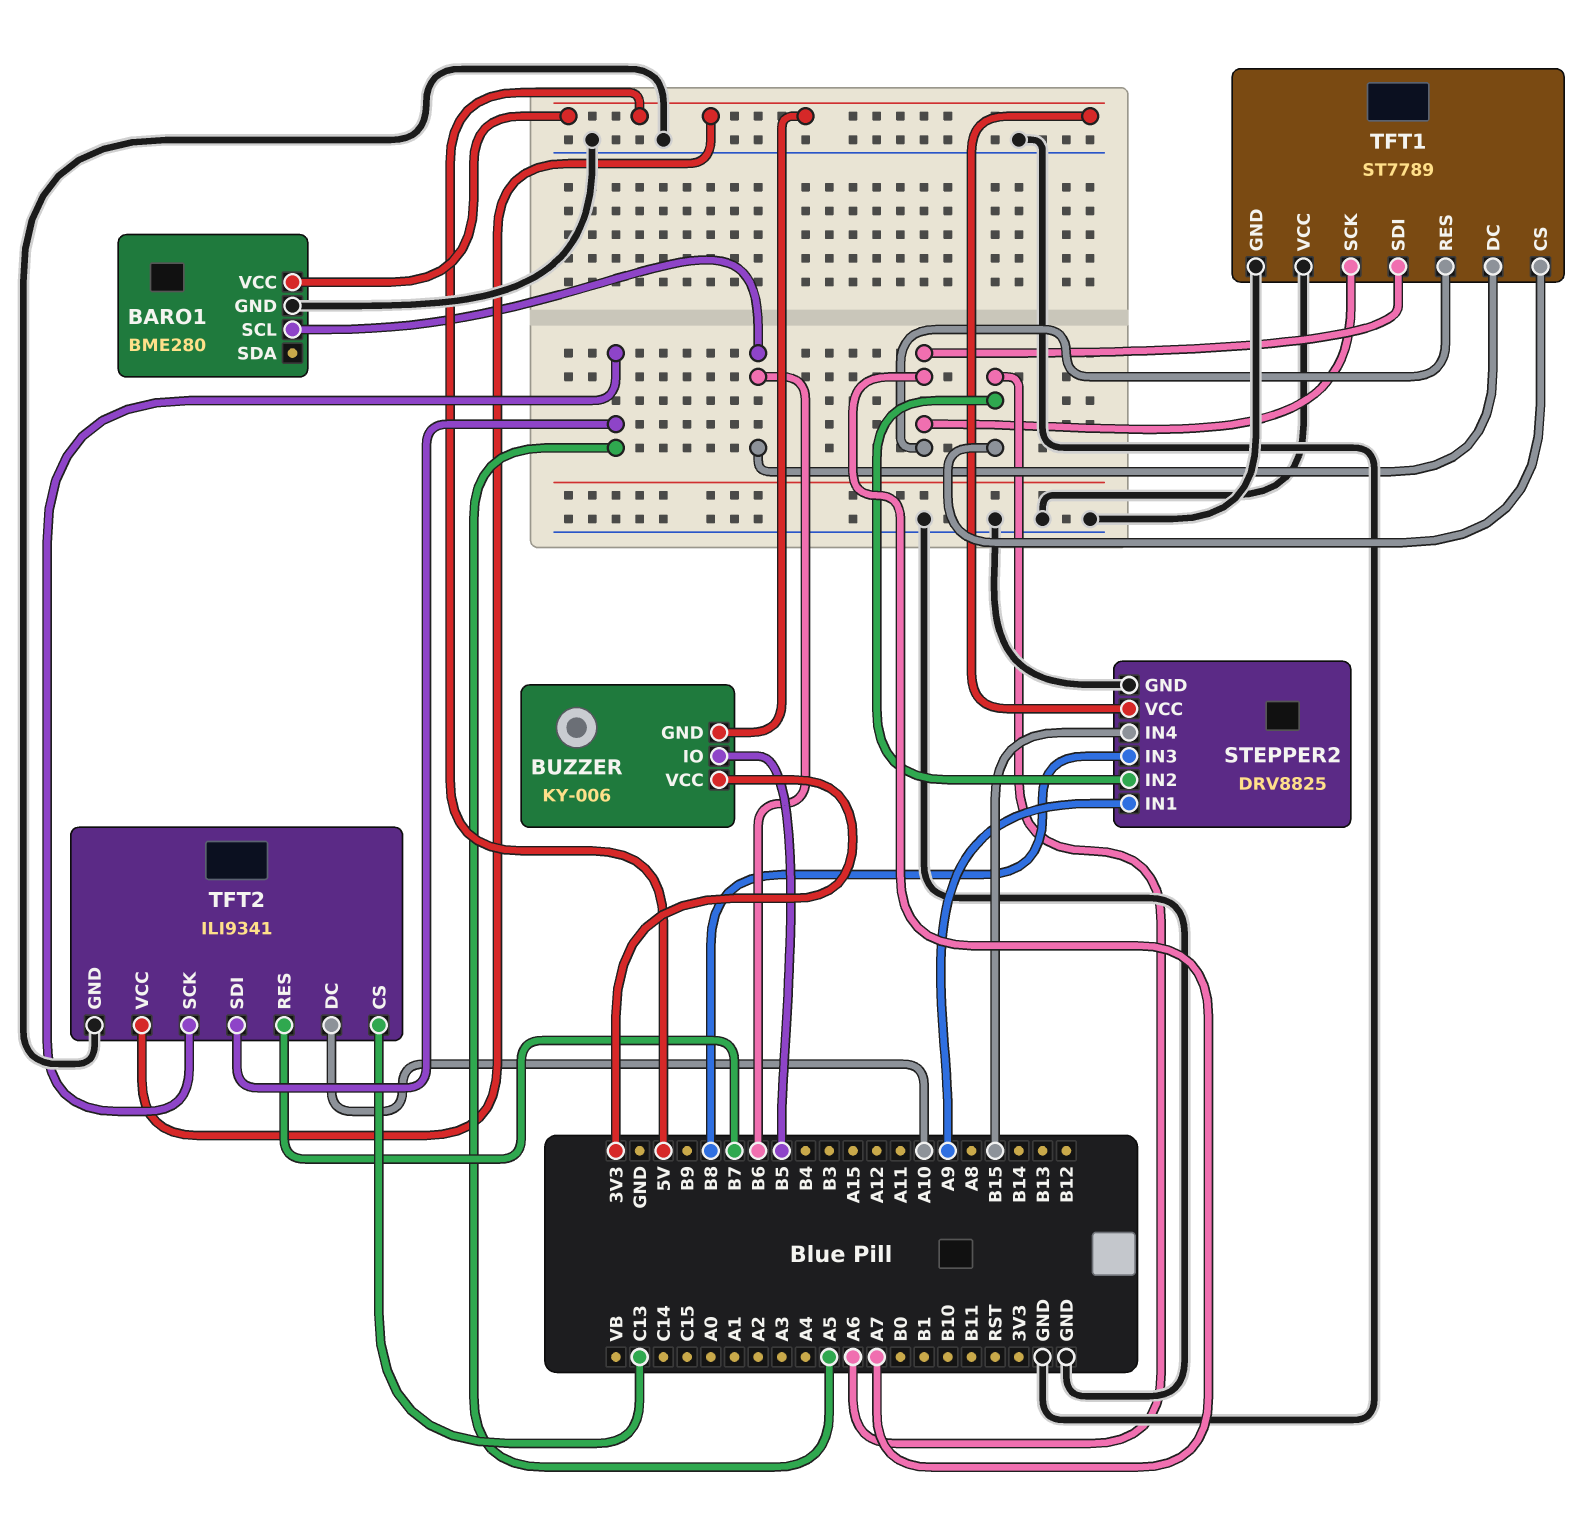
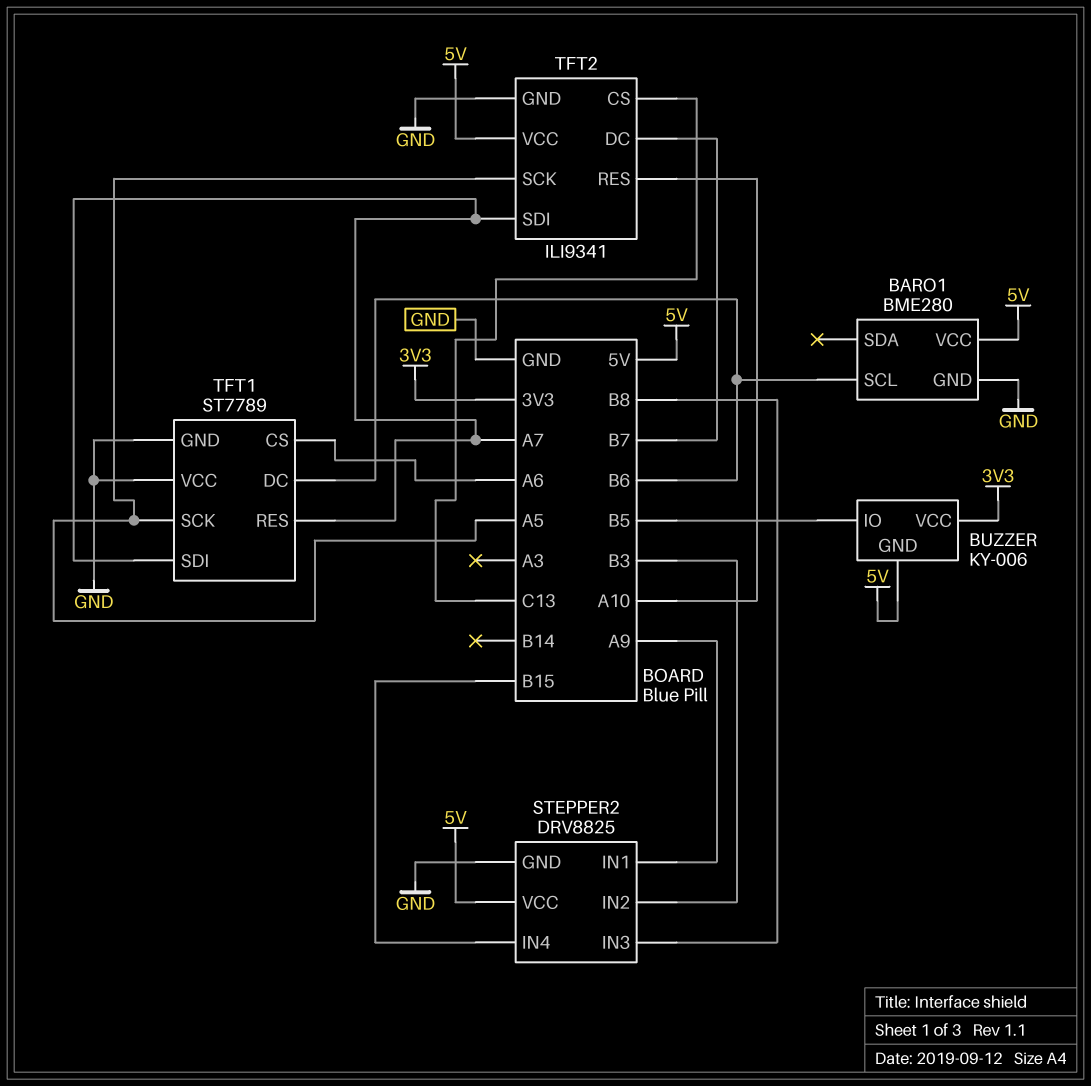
STEPPER2 pin IN2: A6 -> B3
TFT1 pin SCK: A7 -> A5
TFT2 pin DC: A10 -> B7
TFT2 pin RES: B7 -> A10
TFT2 pin SDI: A5 -> A7

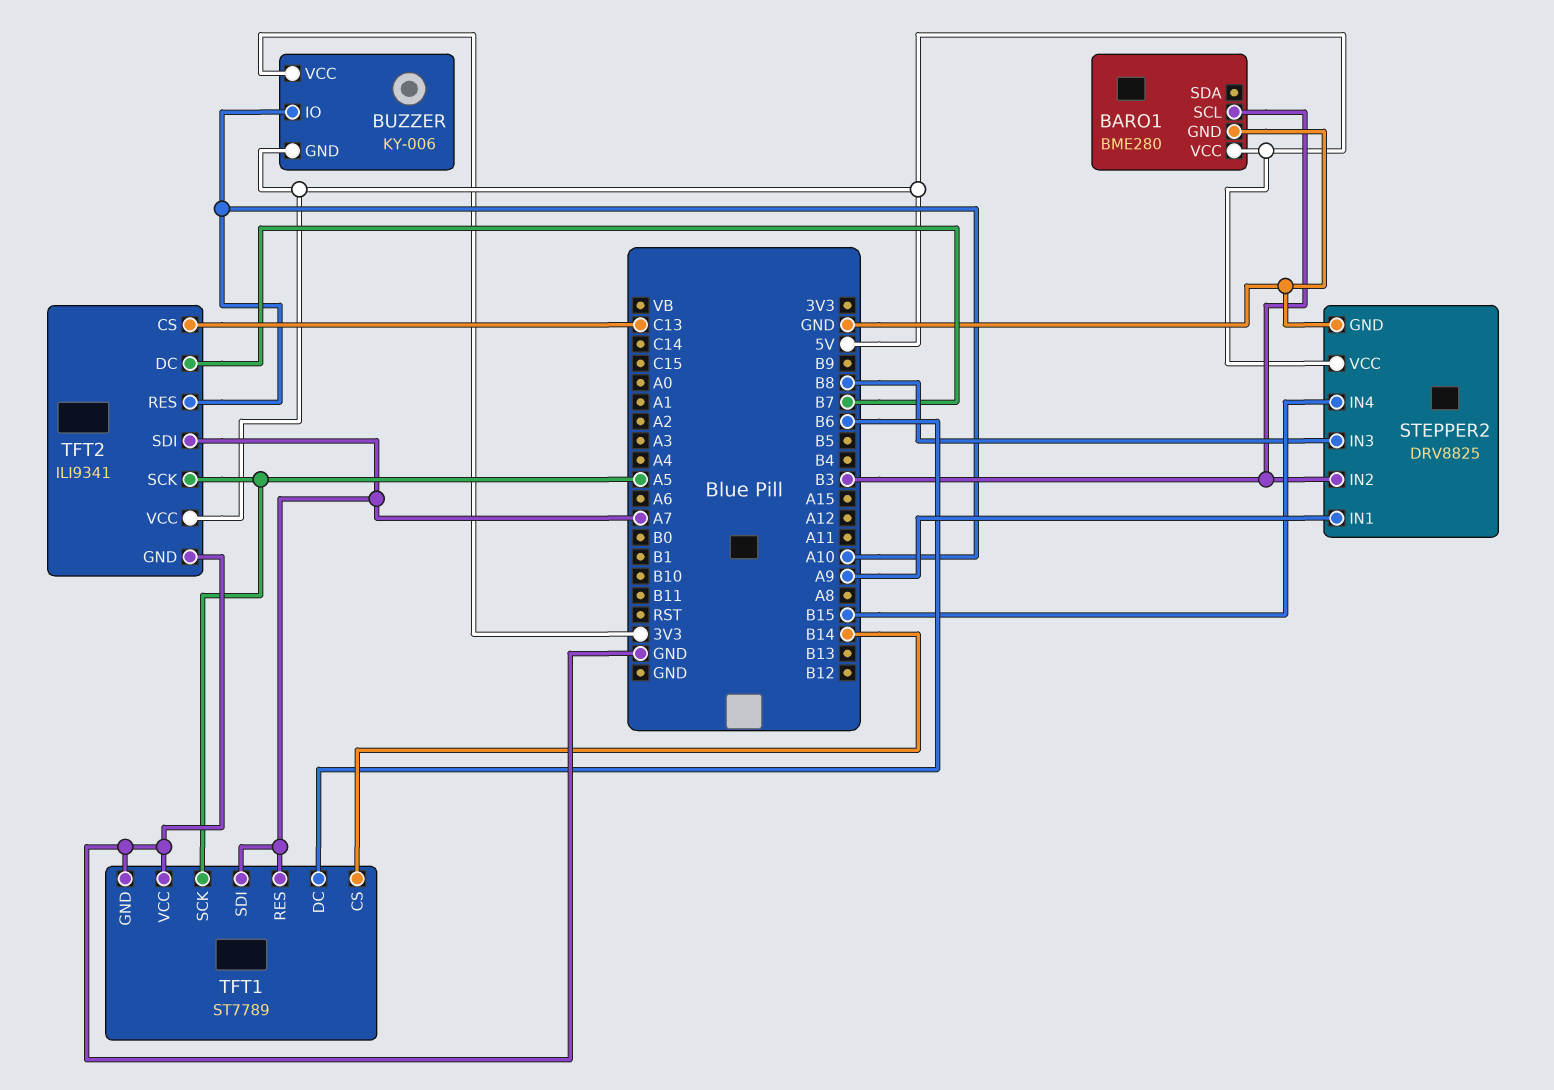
BARO1 pin SCL: B6 -> B3
BUZZER pin IO: B5 -> A10
TFT1 pin CS: A6 -> B14

